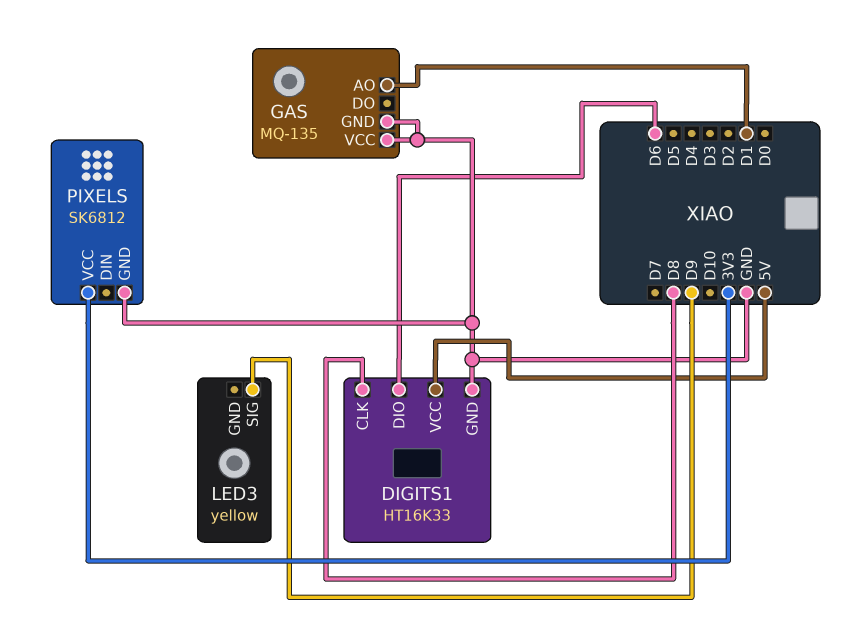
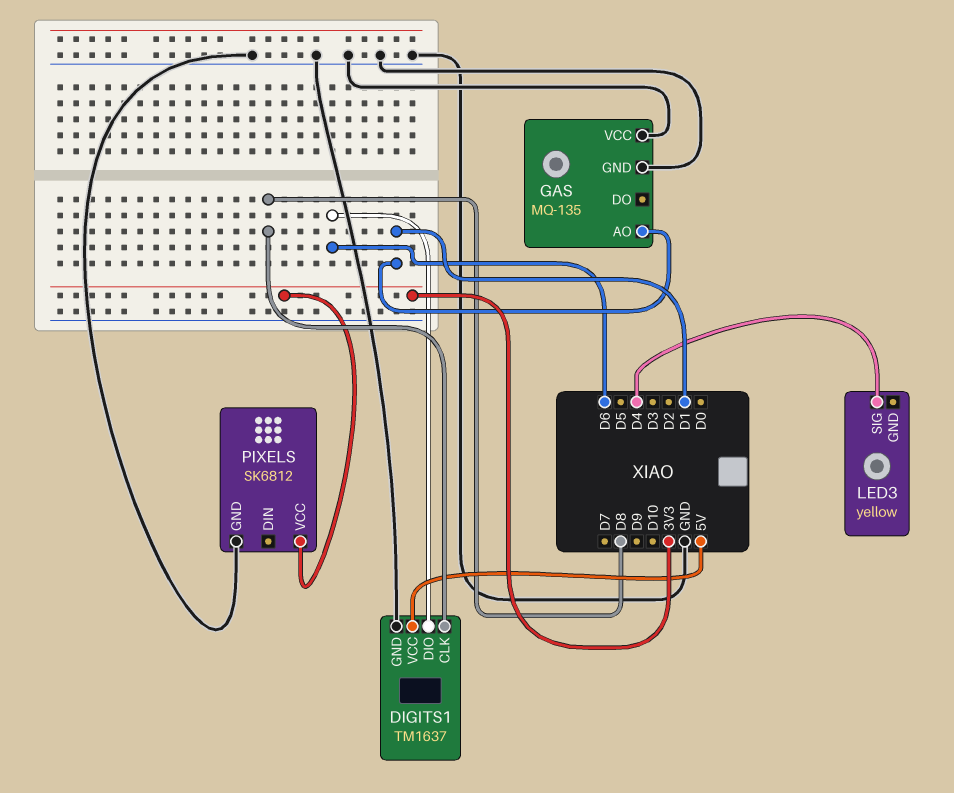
DIGITS1: HT16K33 -> TM1637
LED3 pin SIG: D9 -> D4

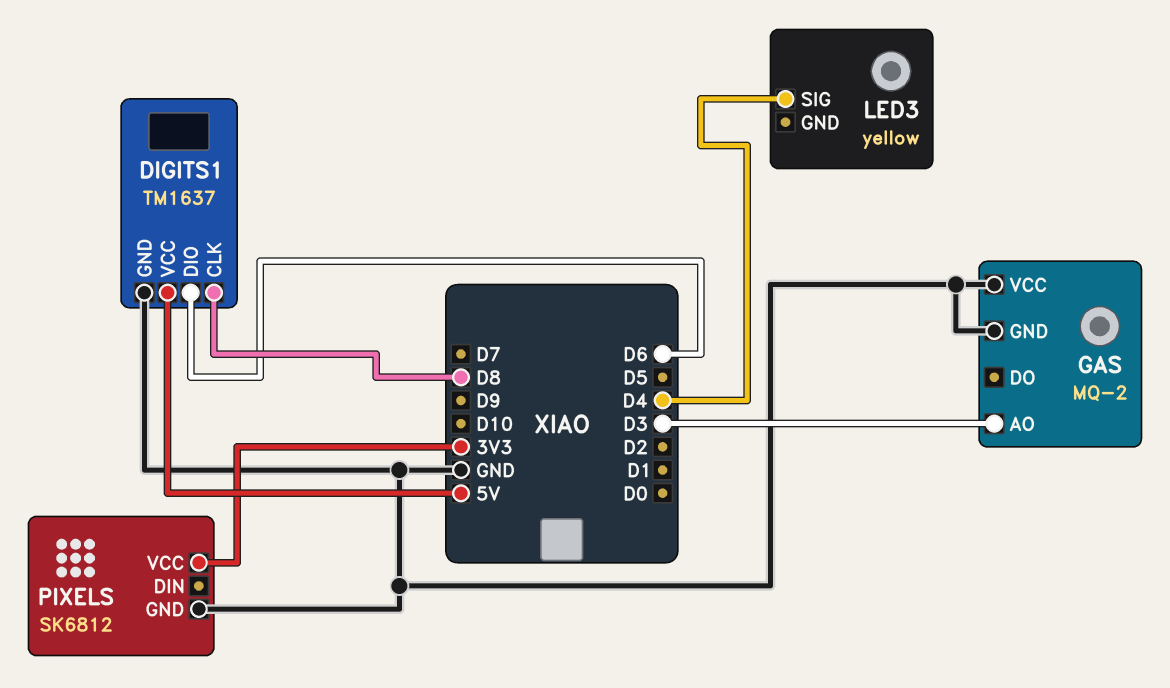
GAS: MQ-135 -> MQ-2
GAS pin AO: D1 -> D3

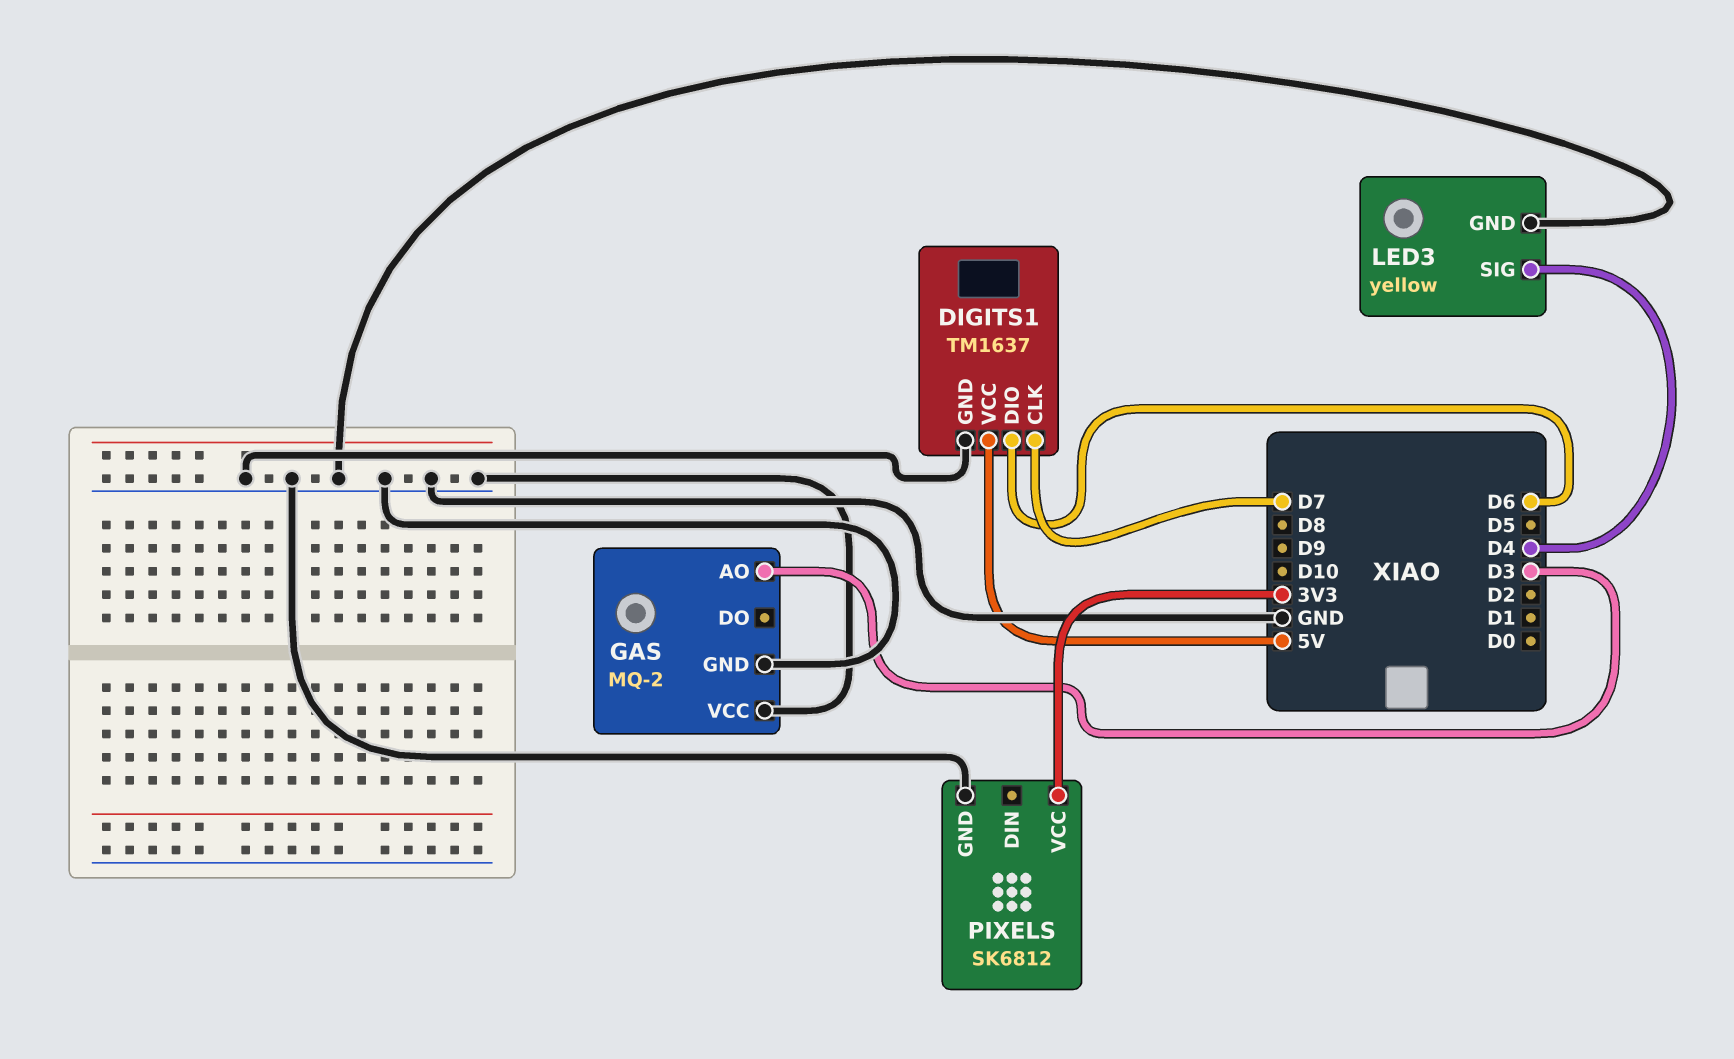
DIGITS1 pin CLK: D8 -> D7
LED3 pin GND: none -> GND

